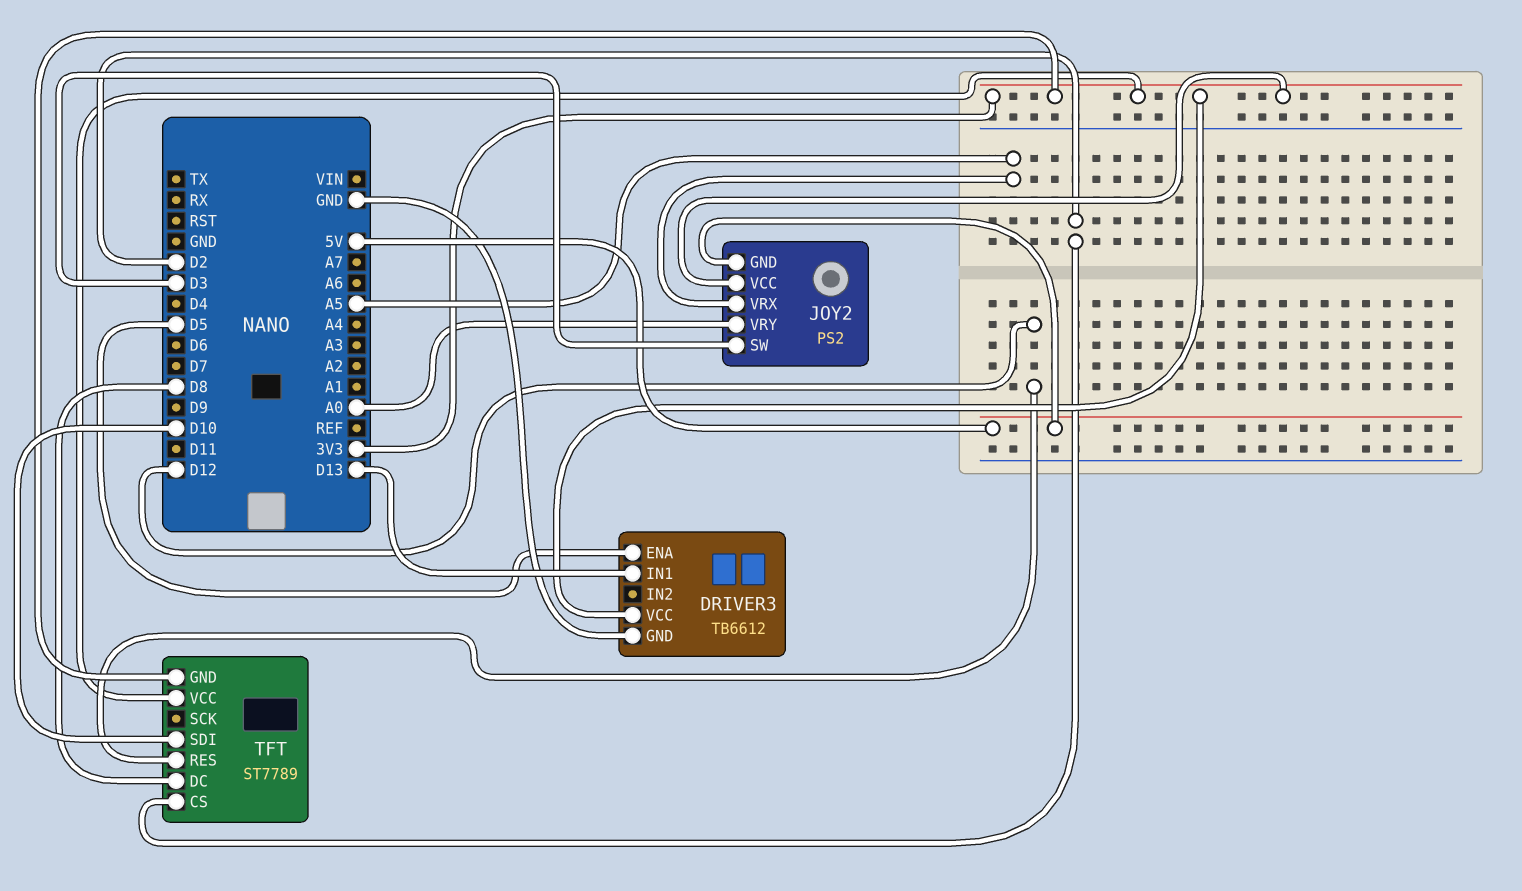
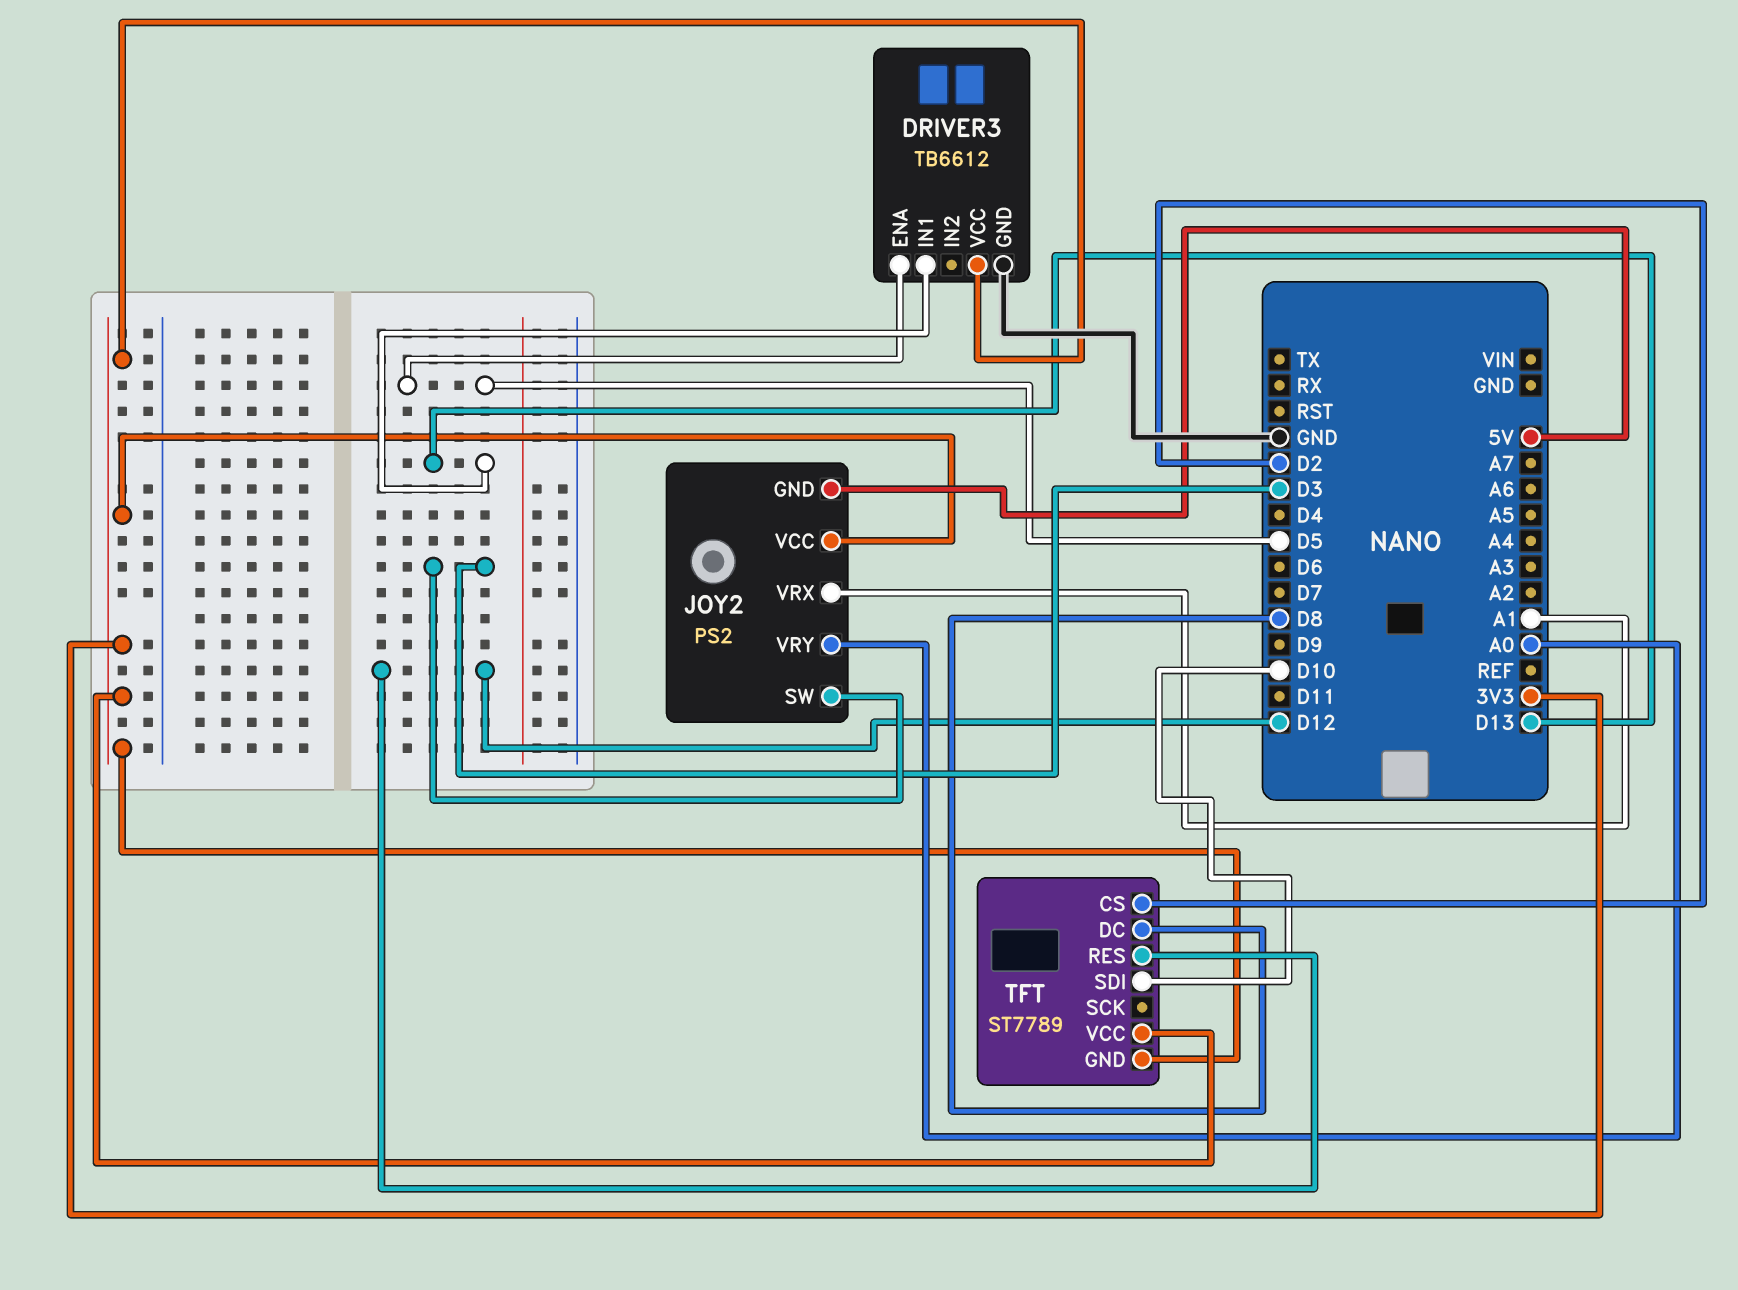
JOY2 pin VRX: A5 -> A1

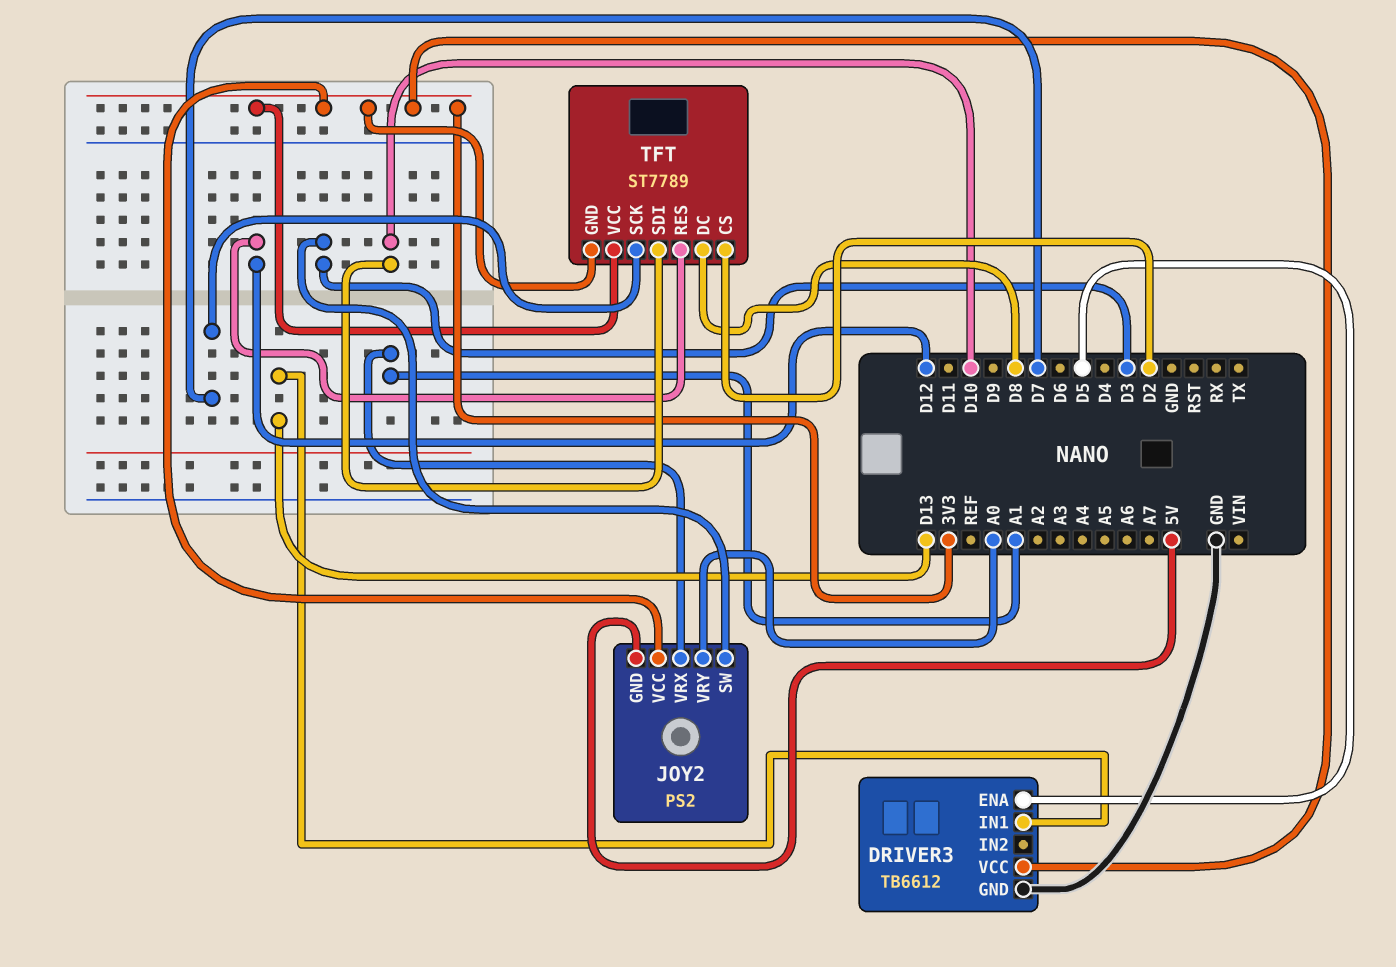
TFT pin SCK: none -> D7

